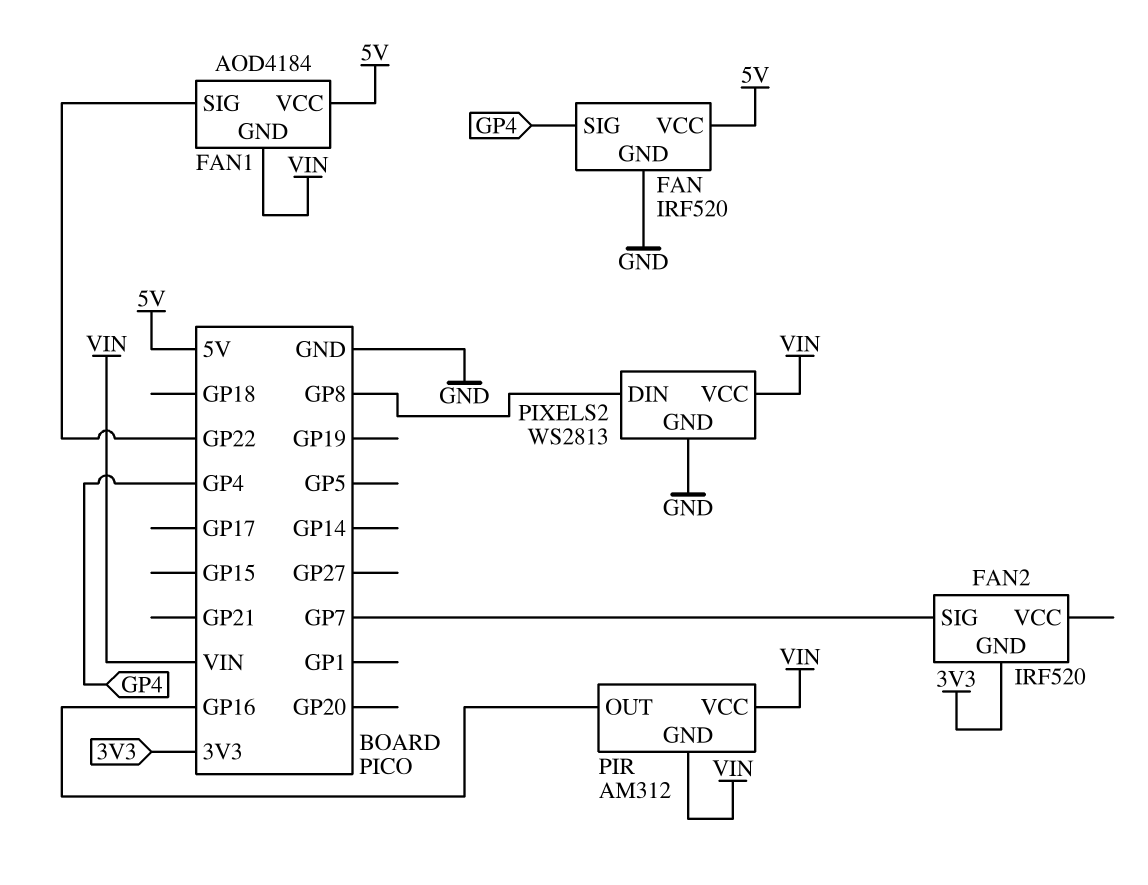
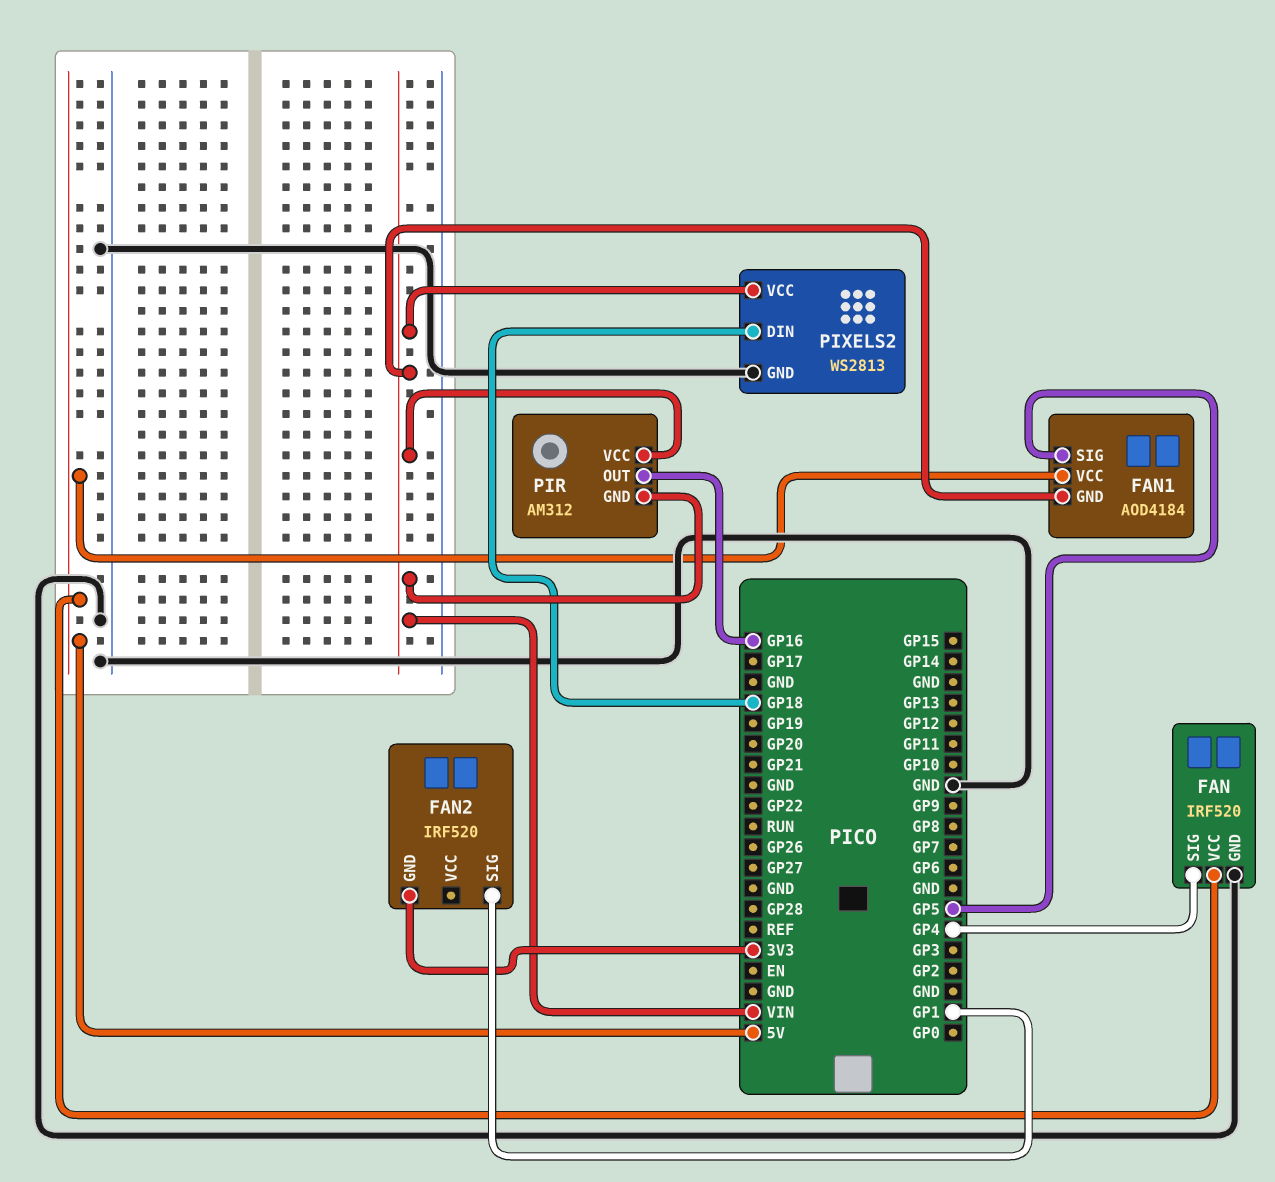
FAN1 pin SIG: GP22 -> GP5
FAN2 pin SIG: GP7 -> GP1
PIXELS2 pin DIN: GP8 -> GP18

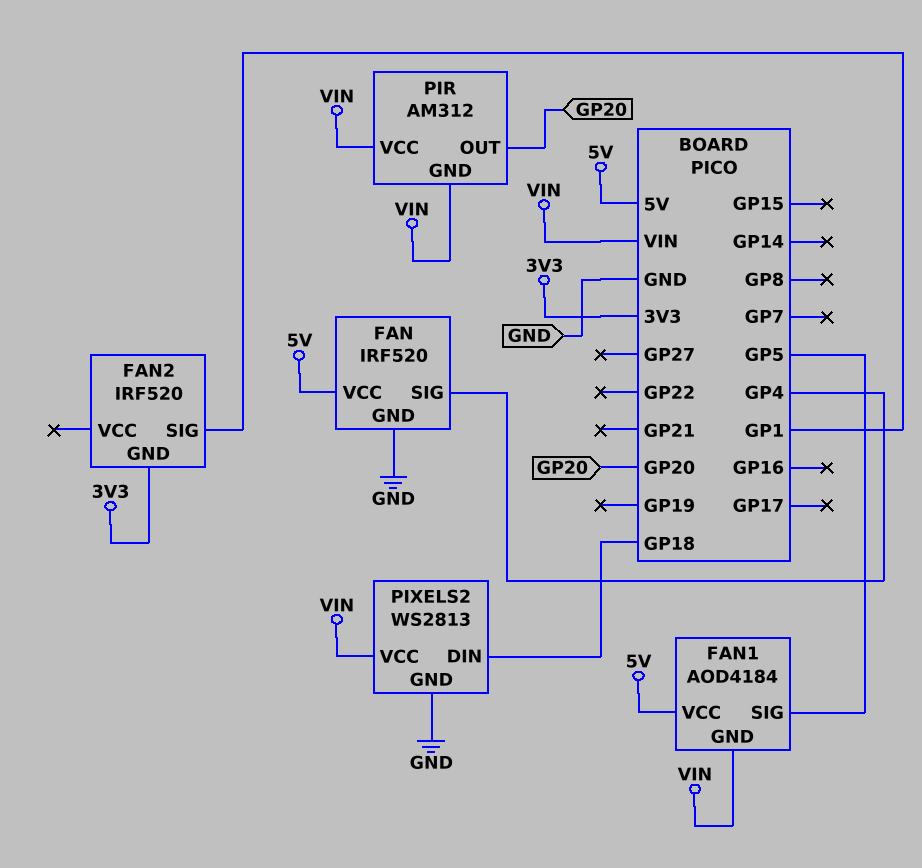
PIR pin OUT: GP16 -> GP20

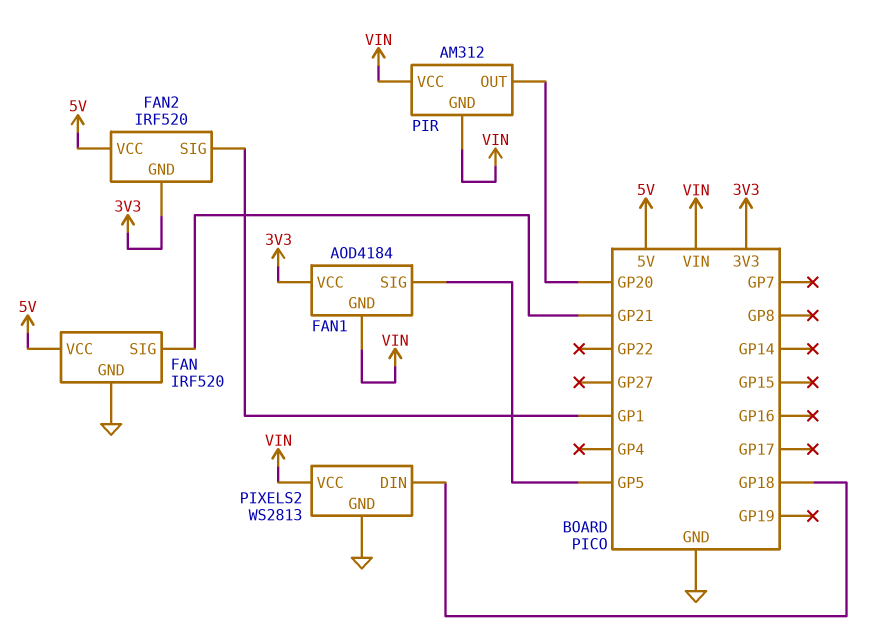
FAN pin SIG: GP4 -> GP21
FAN1 pin VCC: 5V -> 3V3
FAN2 pin VCC: none -> 5V

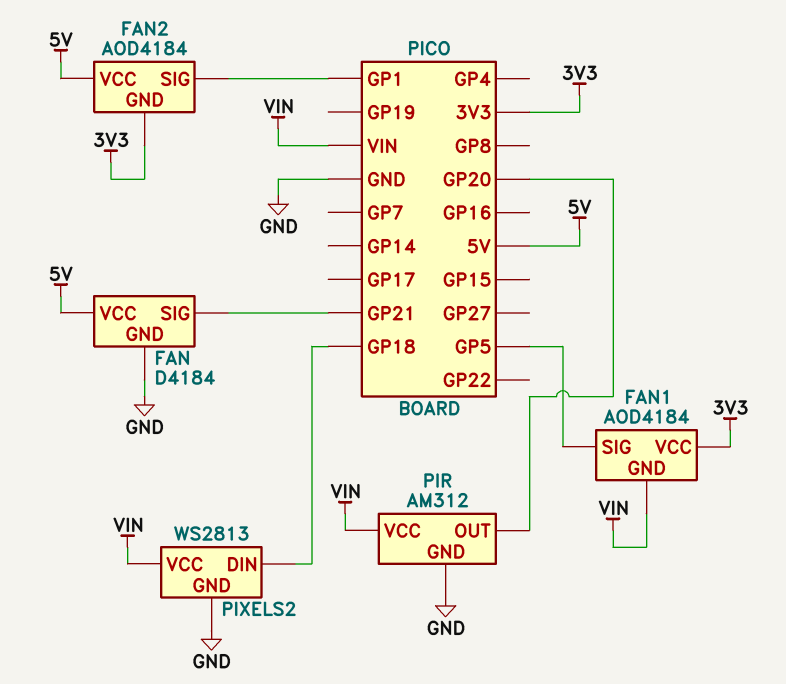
FAN: IRF520 -> D4184
FAN2: IRF520 -> AOD4184
PIR pin GND: VIN -> GND

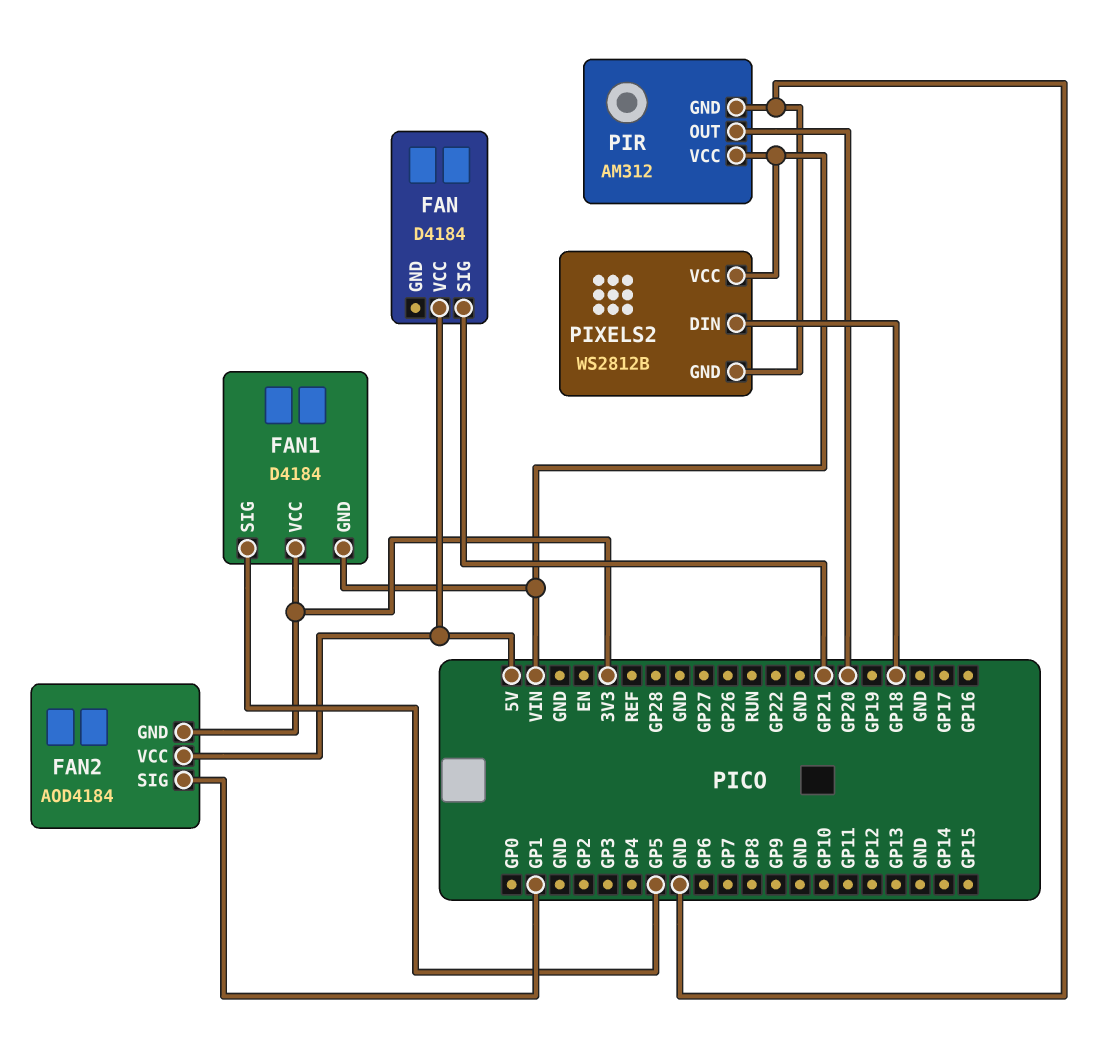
FAN pin GND: GND -> none
FAN1: AOD4184 -> D4184
PIXELS2: WS2813 -> WS2812B

